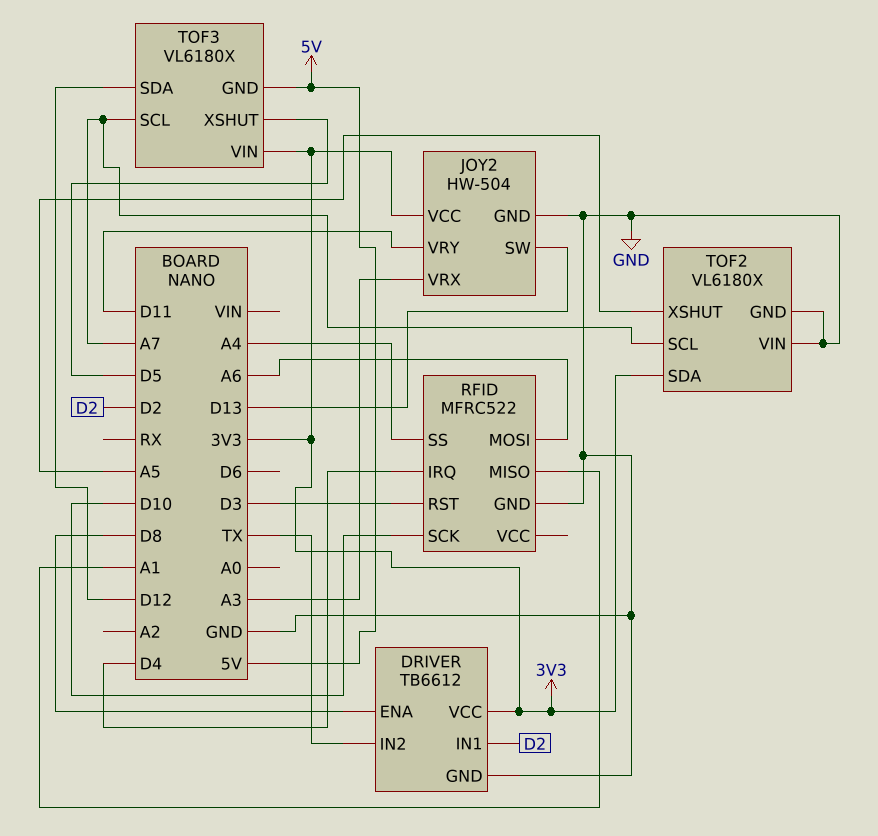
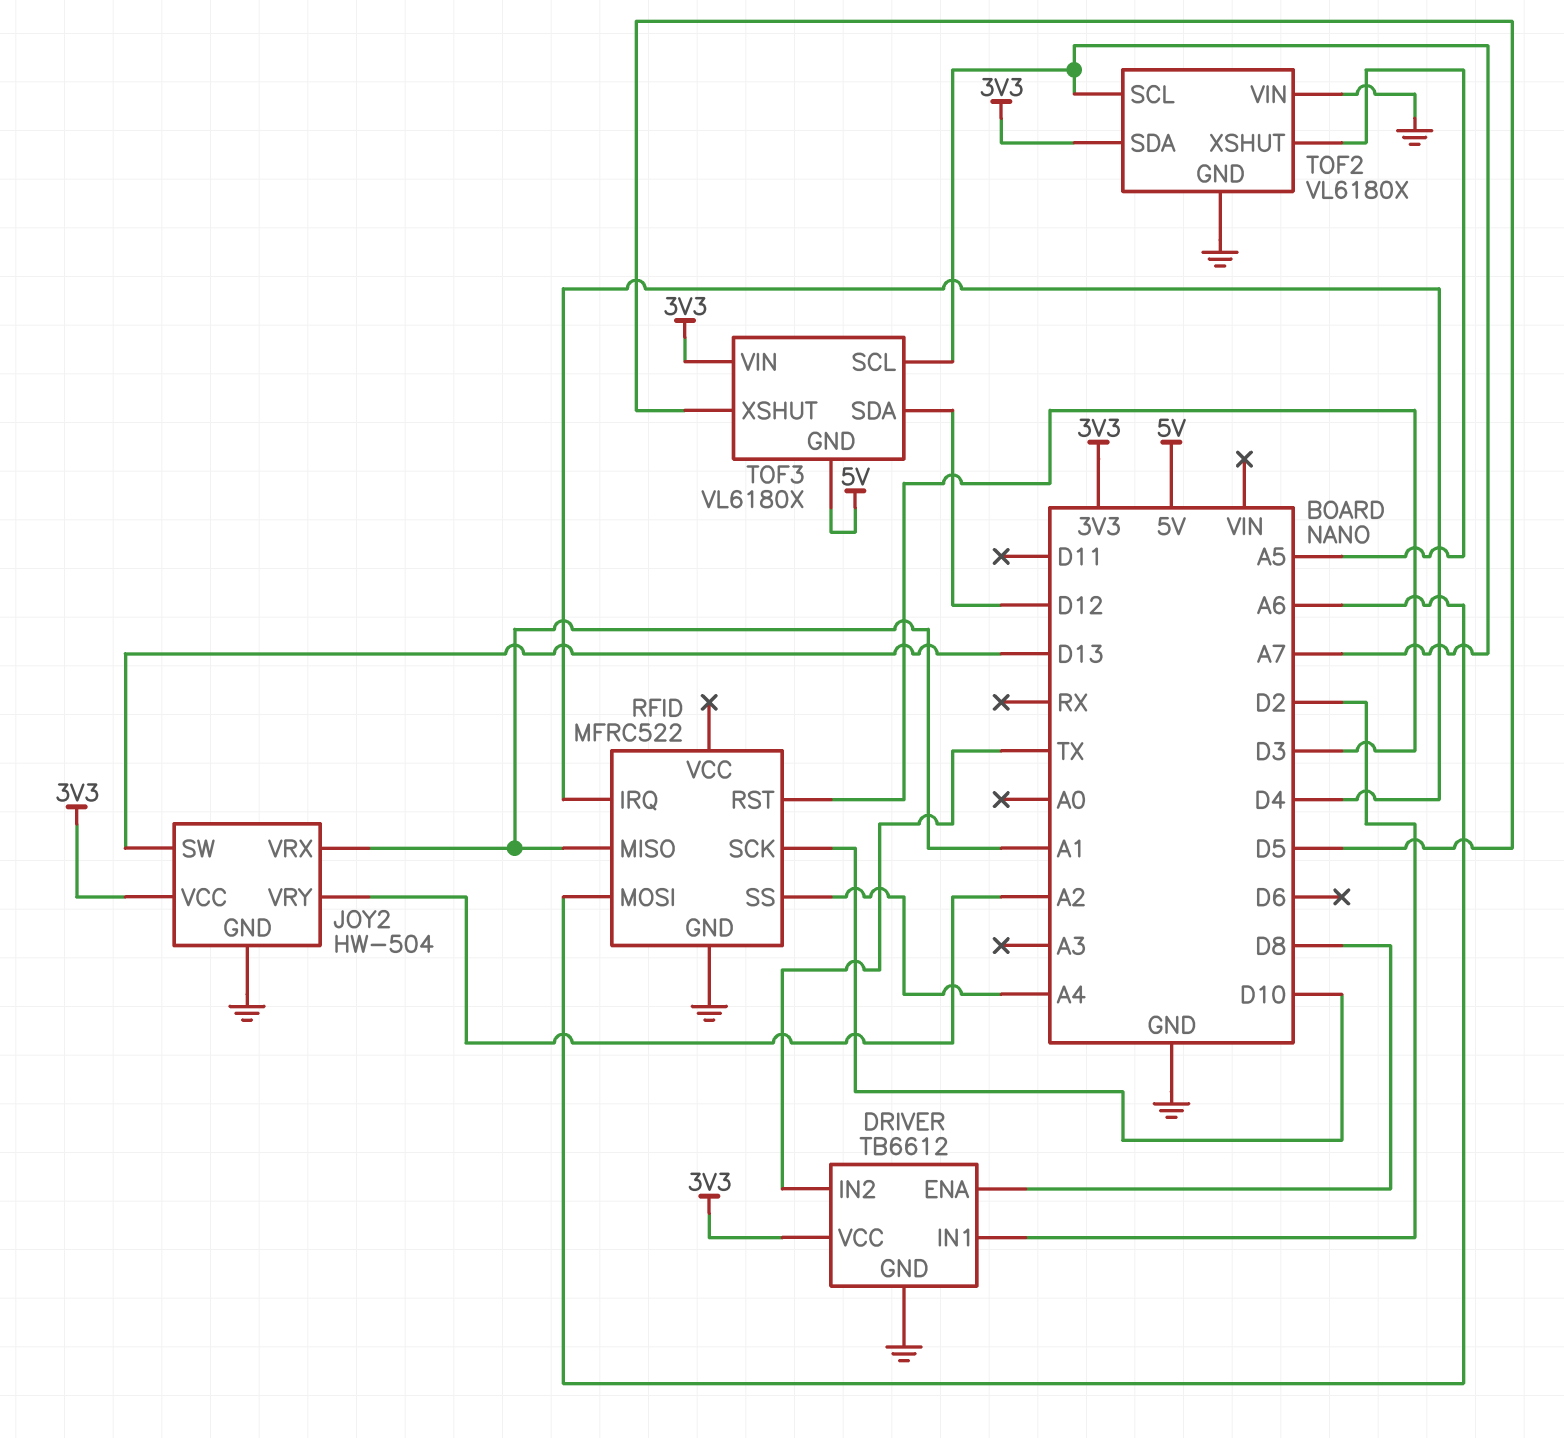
JOY2 pin VRX: A3 -> A1
JOY2 pin VRY: D11 -> A2

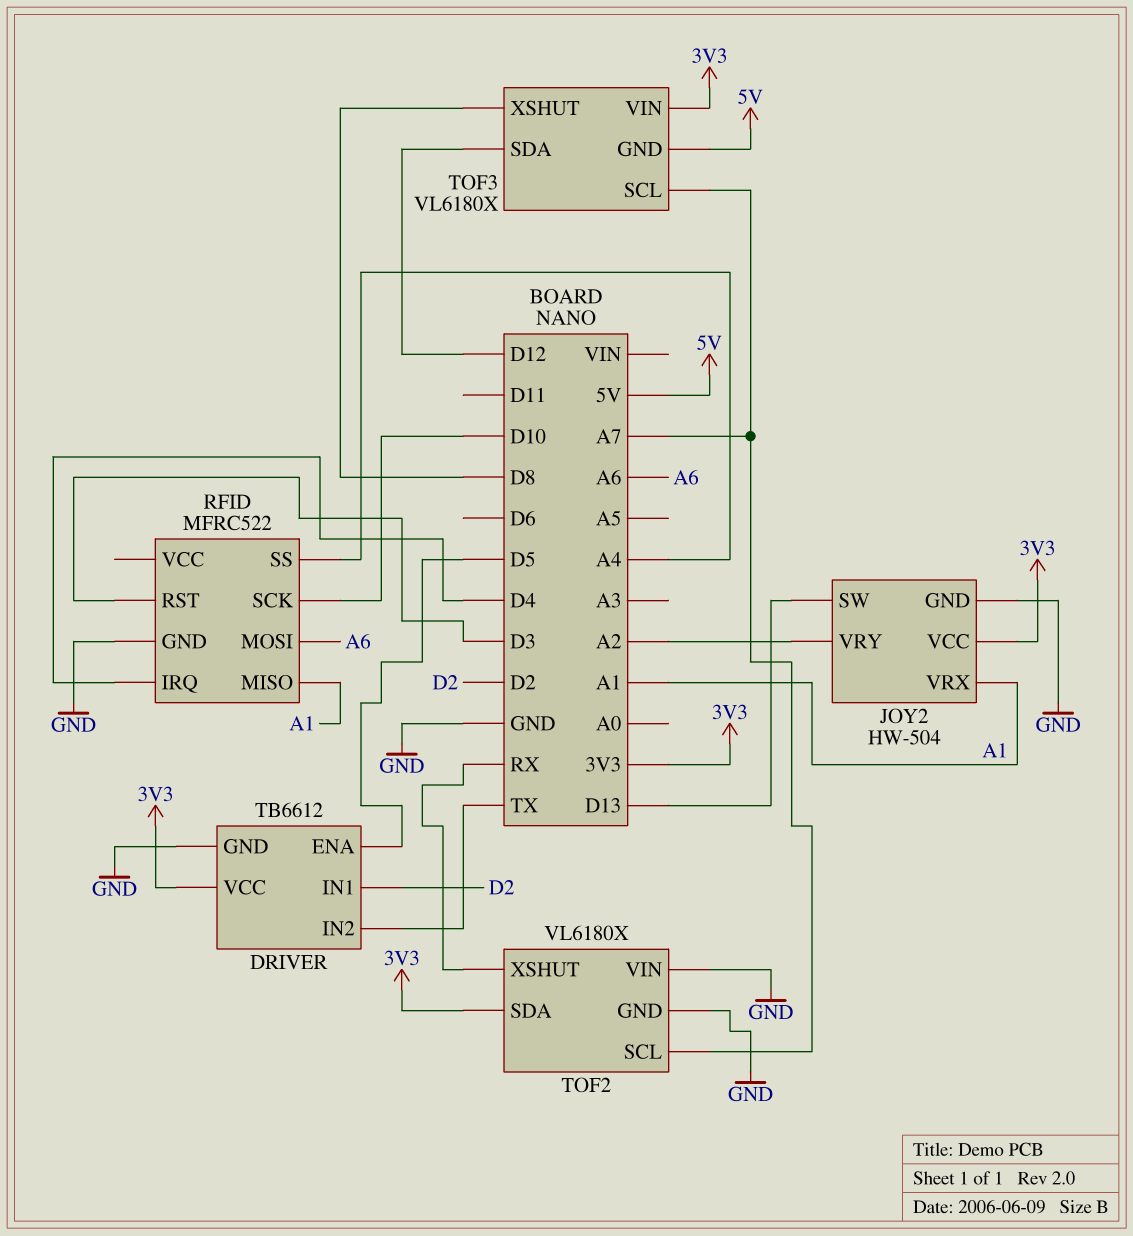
DRIVER pin ENA: D8 -> D5
TOF2 pin XSHUT: A5 -> RX
TOF3 pin XSHUT: D5 -> D8

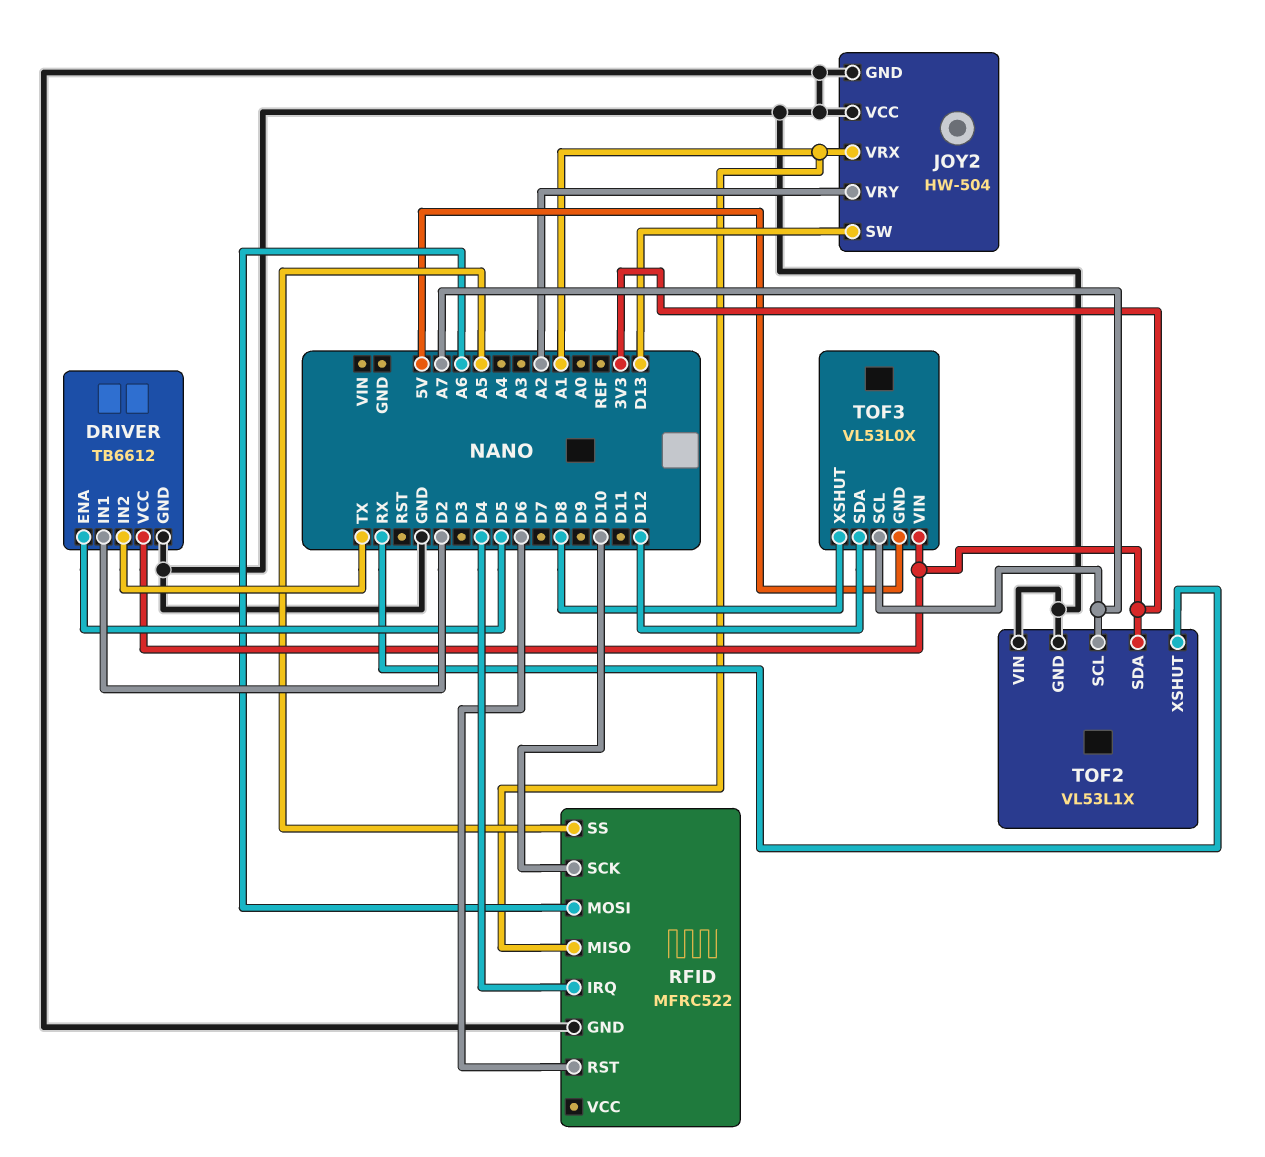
JOY2 pin VCC: 3V3 -> GND
RFID pin RST: D3 -> D6
RFID pin SS: A4 -> A5
TOF2: VL6180X -> VL53L1X
TOF3: VL6180X -> VL53L0X

